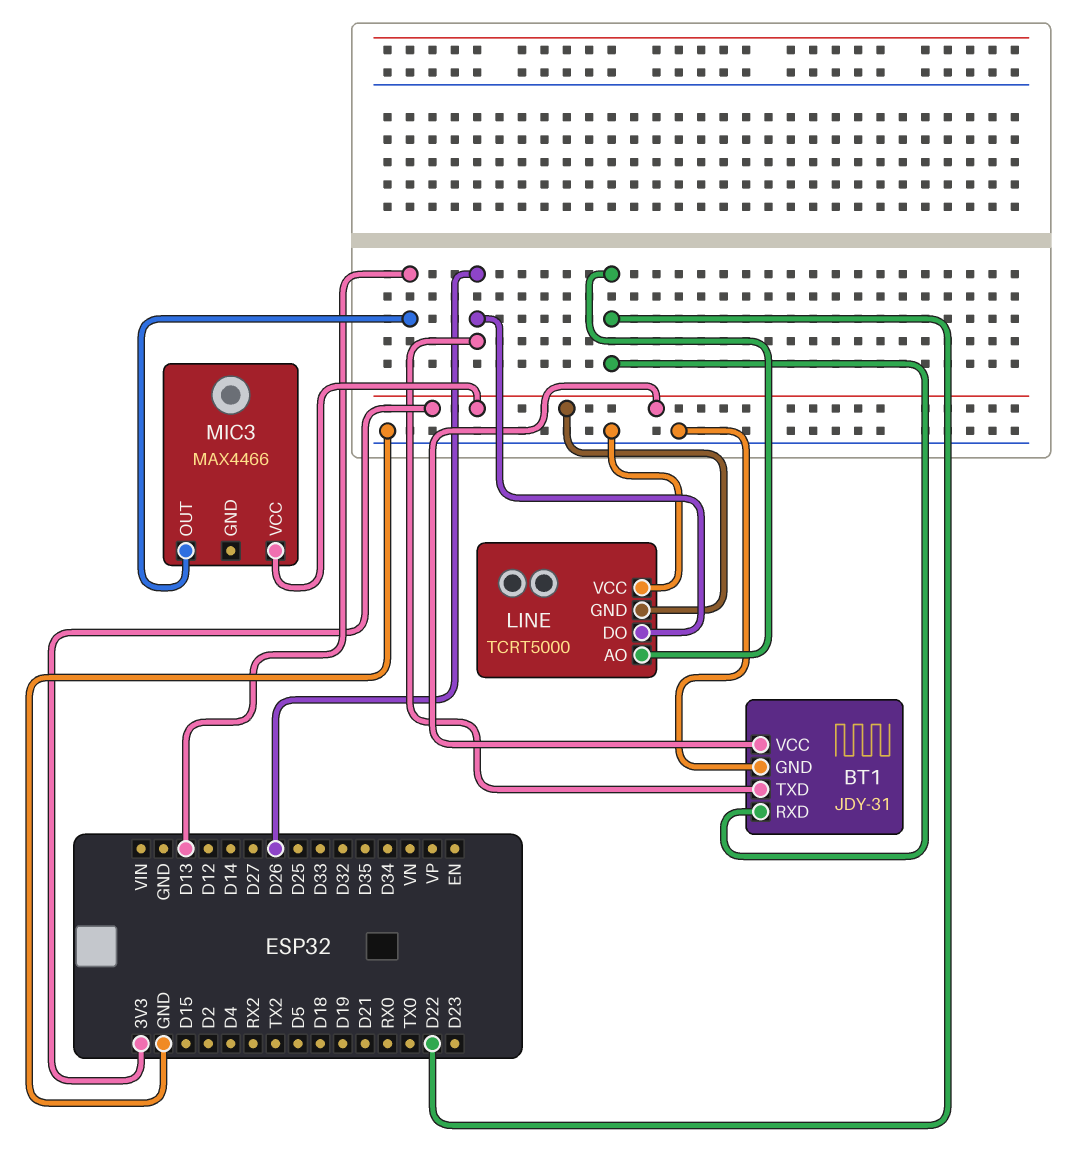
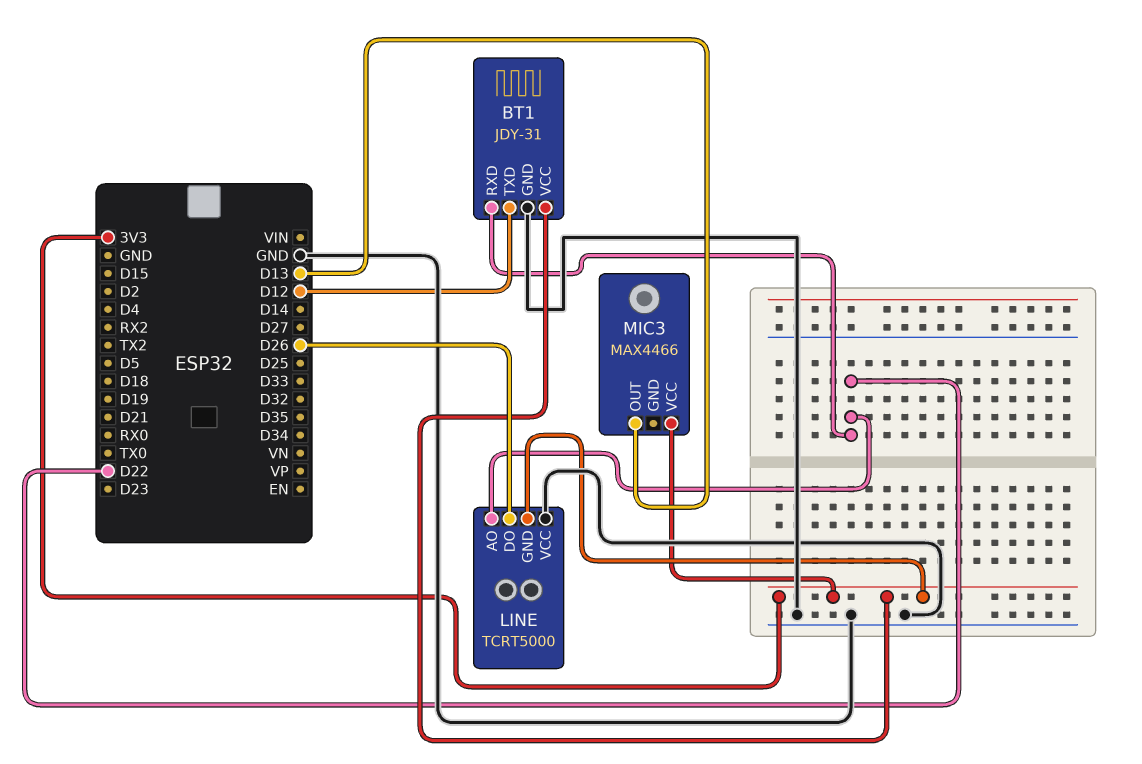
BT1 pin TXD: D26 -> D12

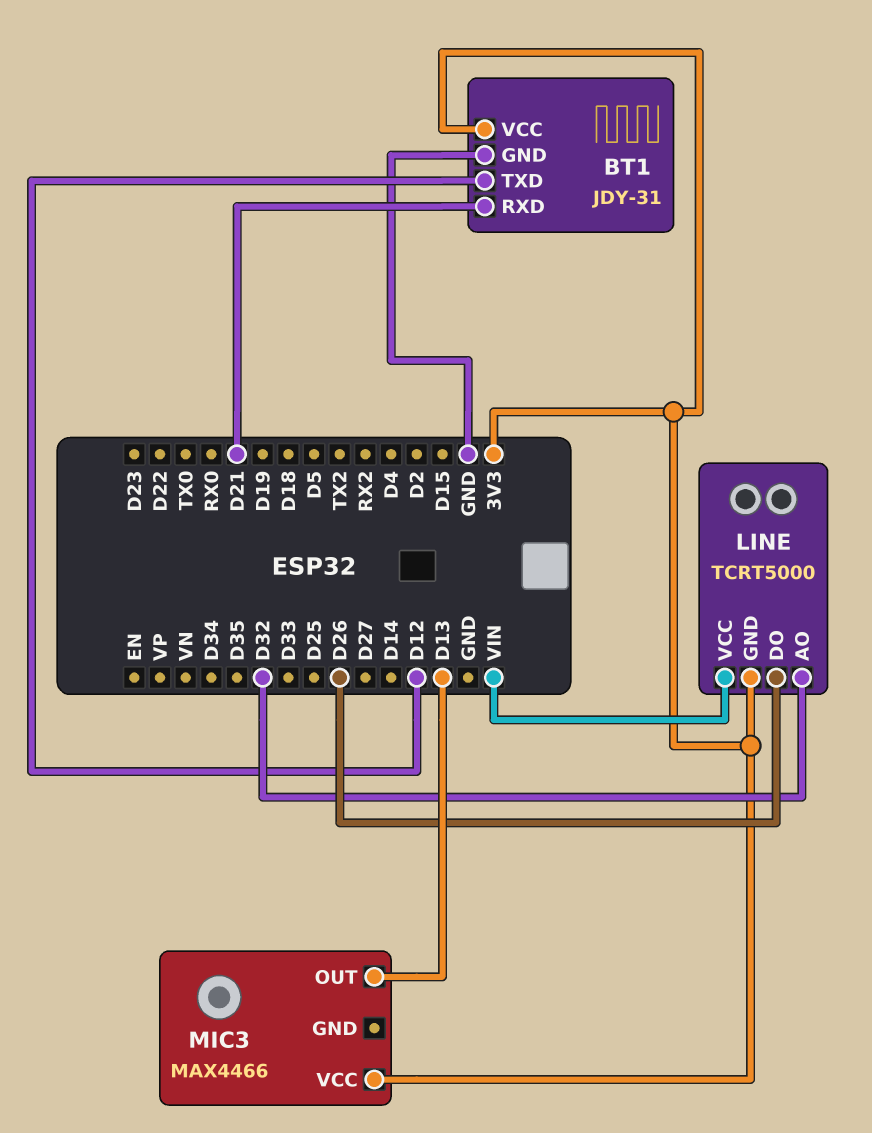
BT1 pin RXD: D22 -> D21
LINE pin AO: D22 -> D32
LINE pin VCC: GND -> VIN

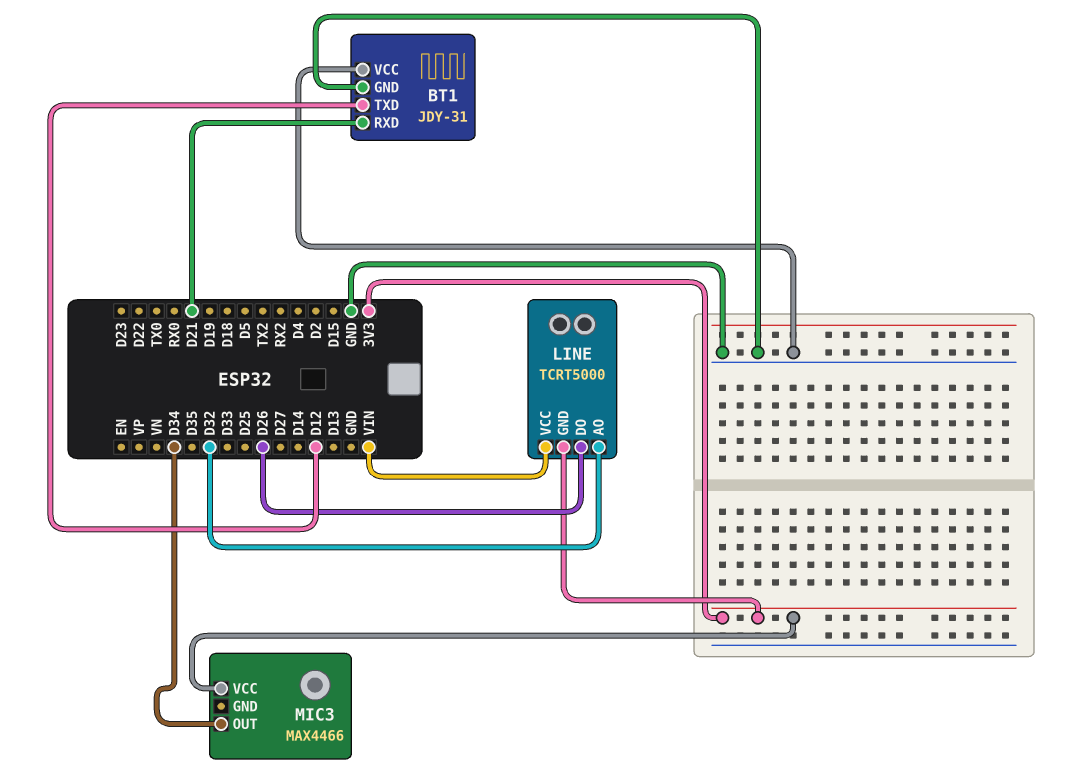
BT1 pin VCC: 3V3 -> GND
MIC3 pin OUT: D13 -> D34

